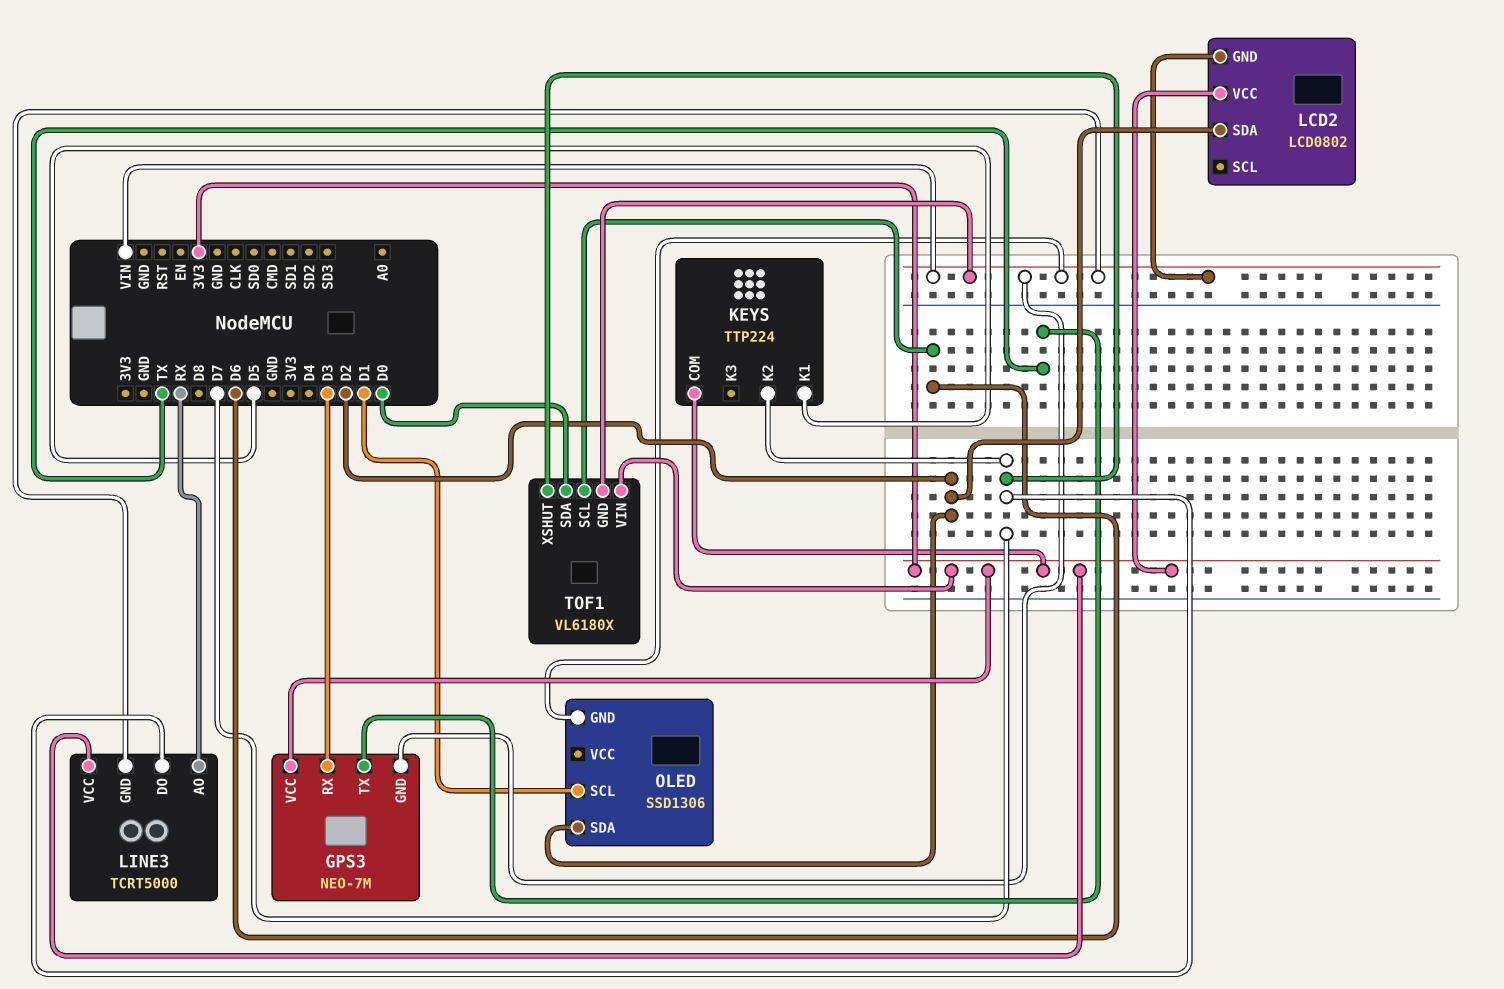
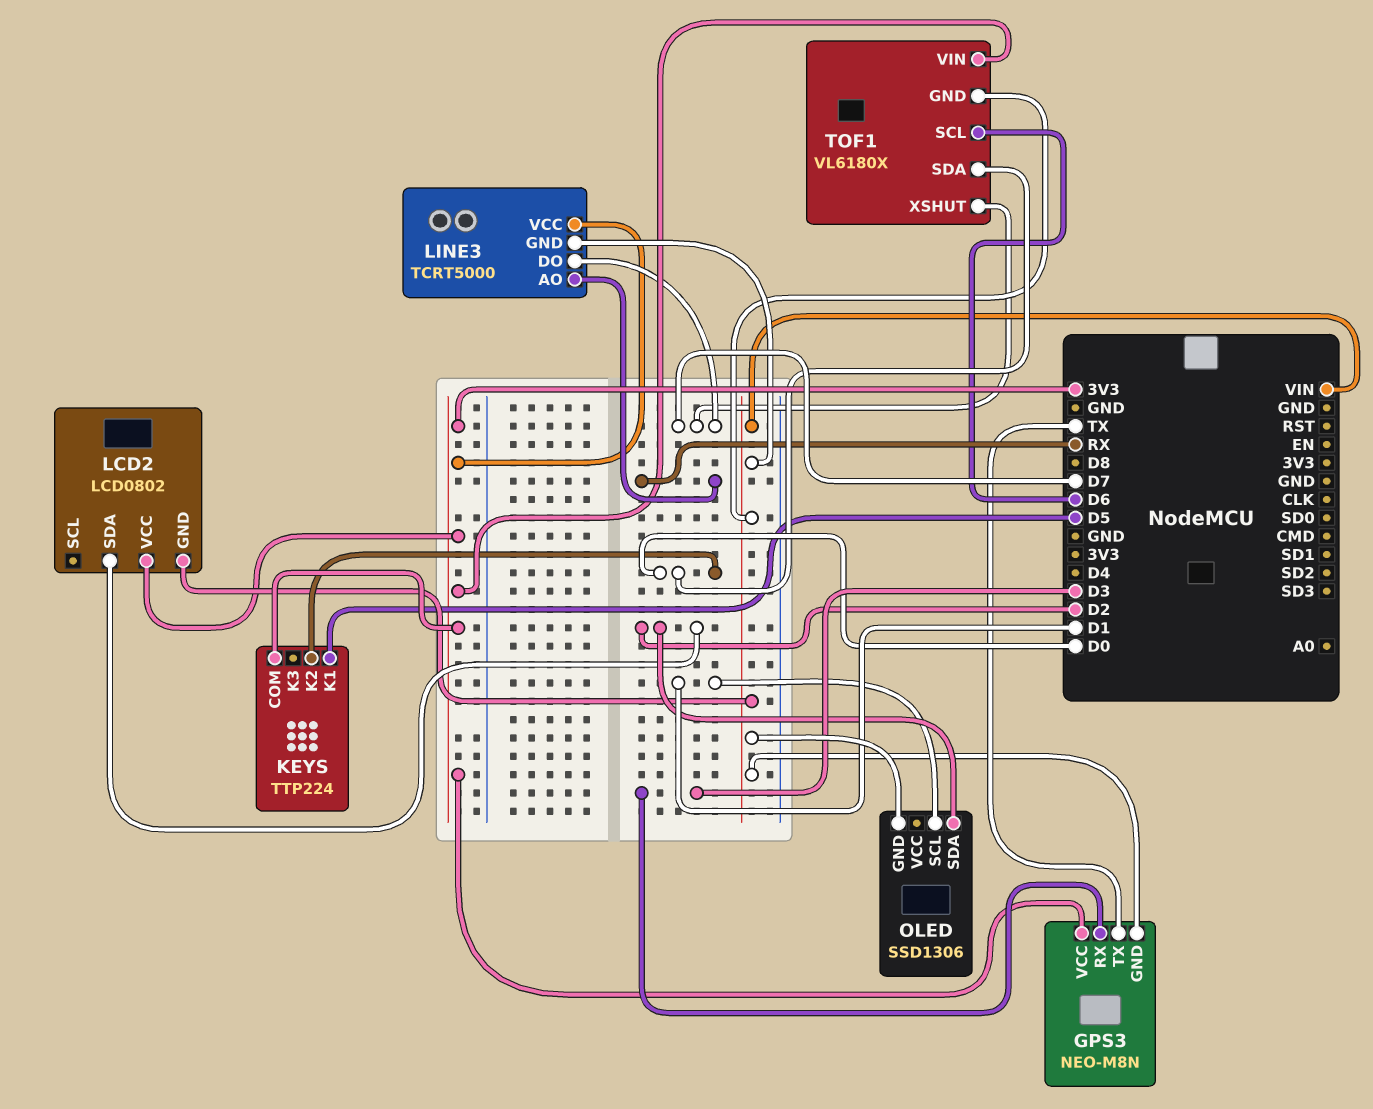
GPS3: NEO-7M -> NEO-M8N
KEYS pin K2: D7 -> D0

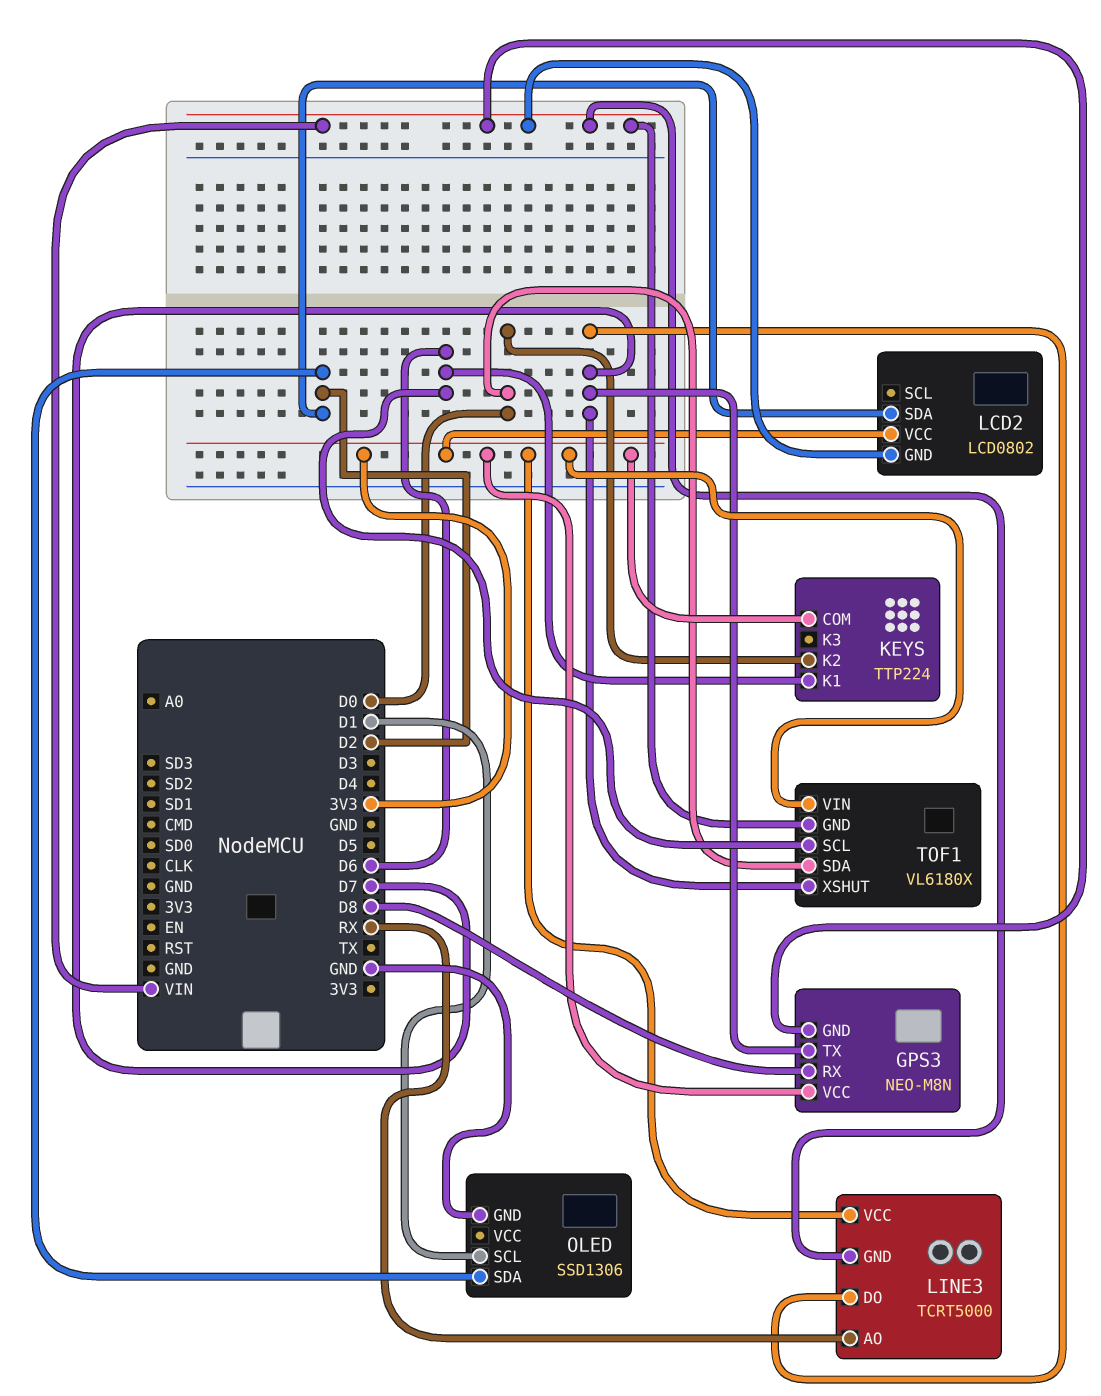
GPS3 pin RX: D3 -> D8
GPS3 pin TX: TX -> D7
KEYS pin K1: D5 -> D6
OLED pin GND: VIN -> GND

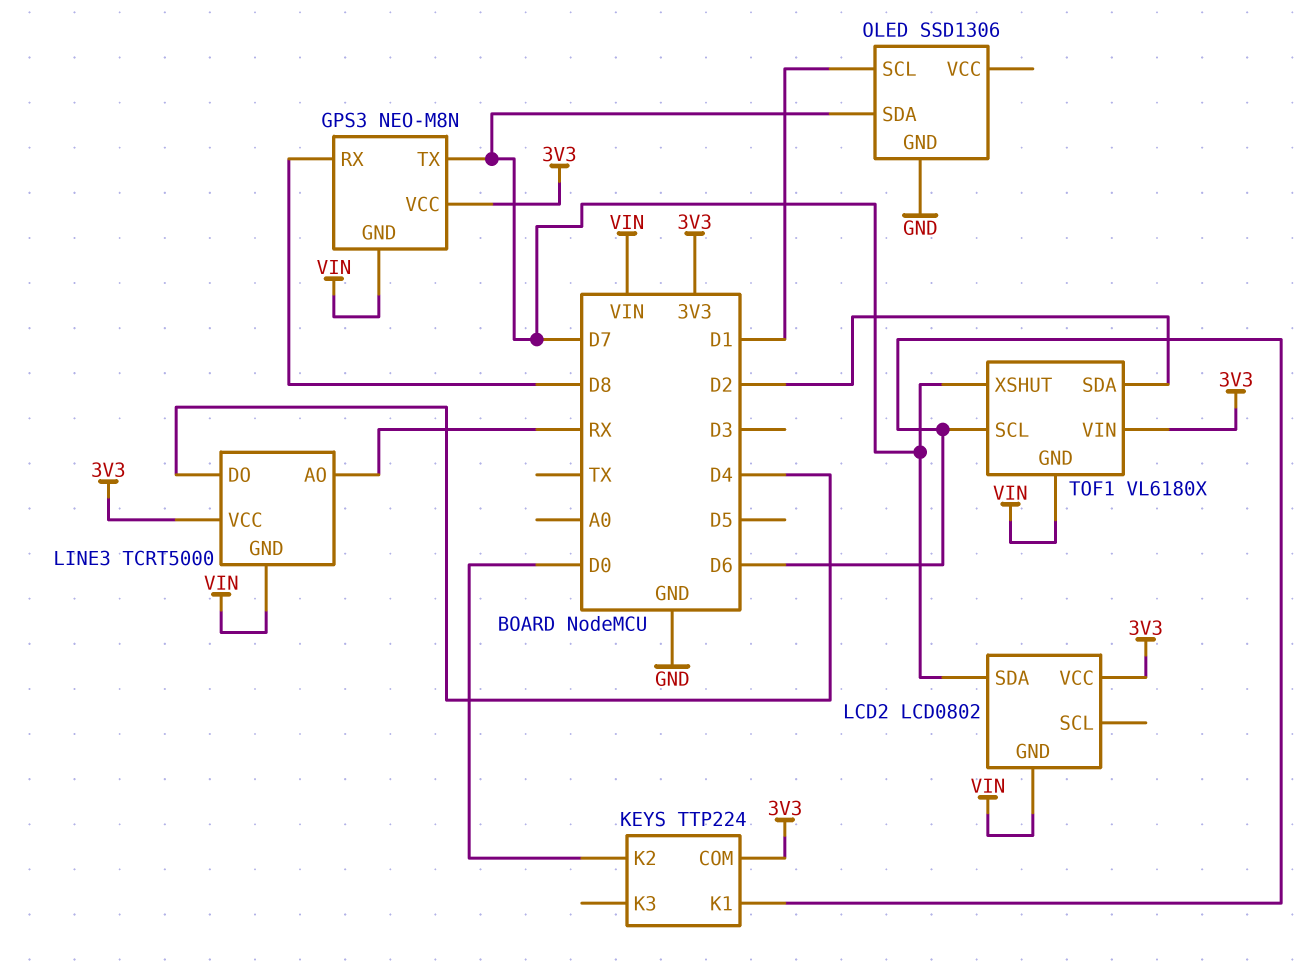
LCD2 pin SDA: D2 -> D7
LINE3 pin DO: D7 -> D4
OLED pin SDA: D2 -> D7
TOF1 pin SDA: D0 -> D2

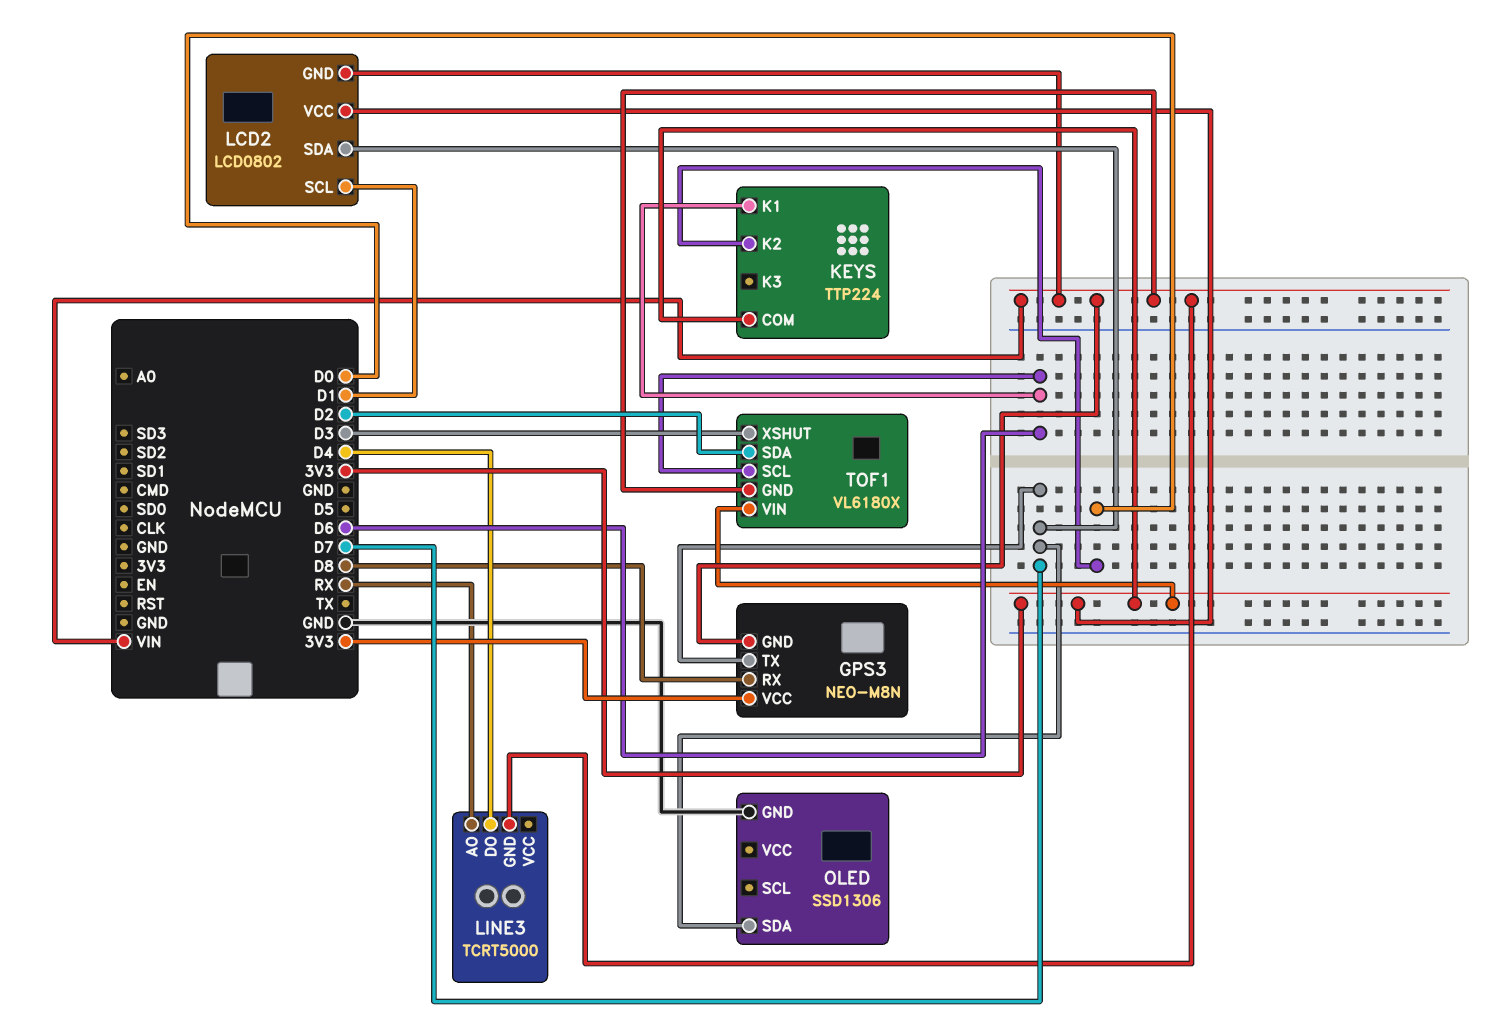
LCD2 pin SCL: none -> D1
LINE3 pin VCC: 3V3 -> none
OLED pin SCL: D1 -> none
TOF1 pin XSHUT: D7 -> D3

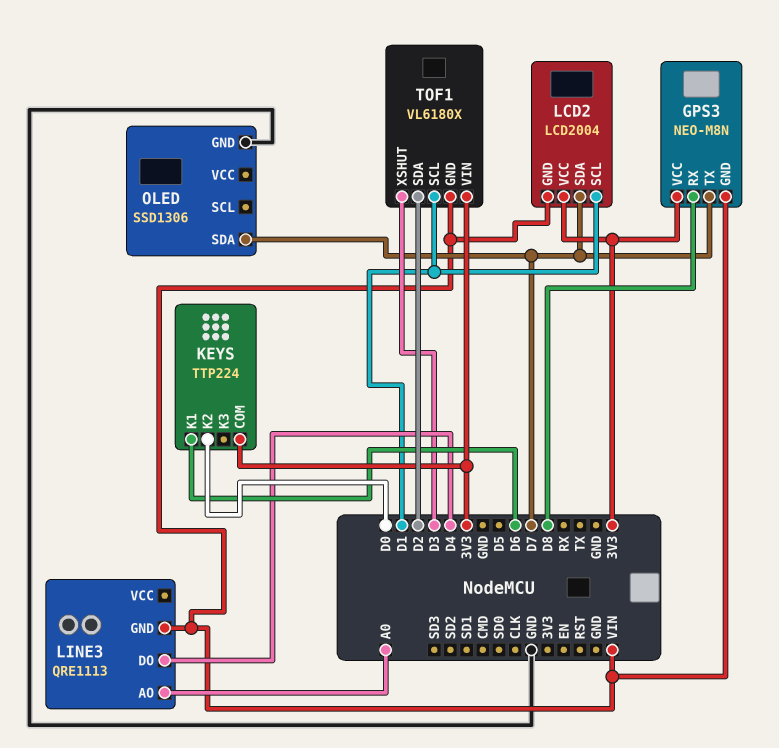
LCD2: LCD0802 -> LCD2004
LINE3: TCRT5000 -> QRE1113
LINE3 pin AO: RX -> A0
TOF1 pin SCL: D6 -> D1

